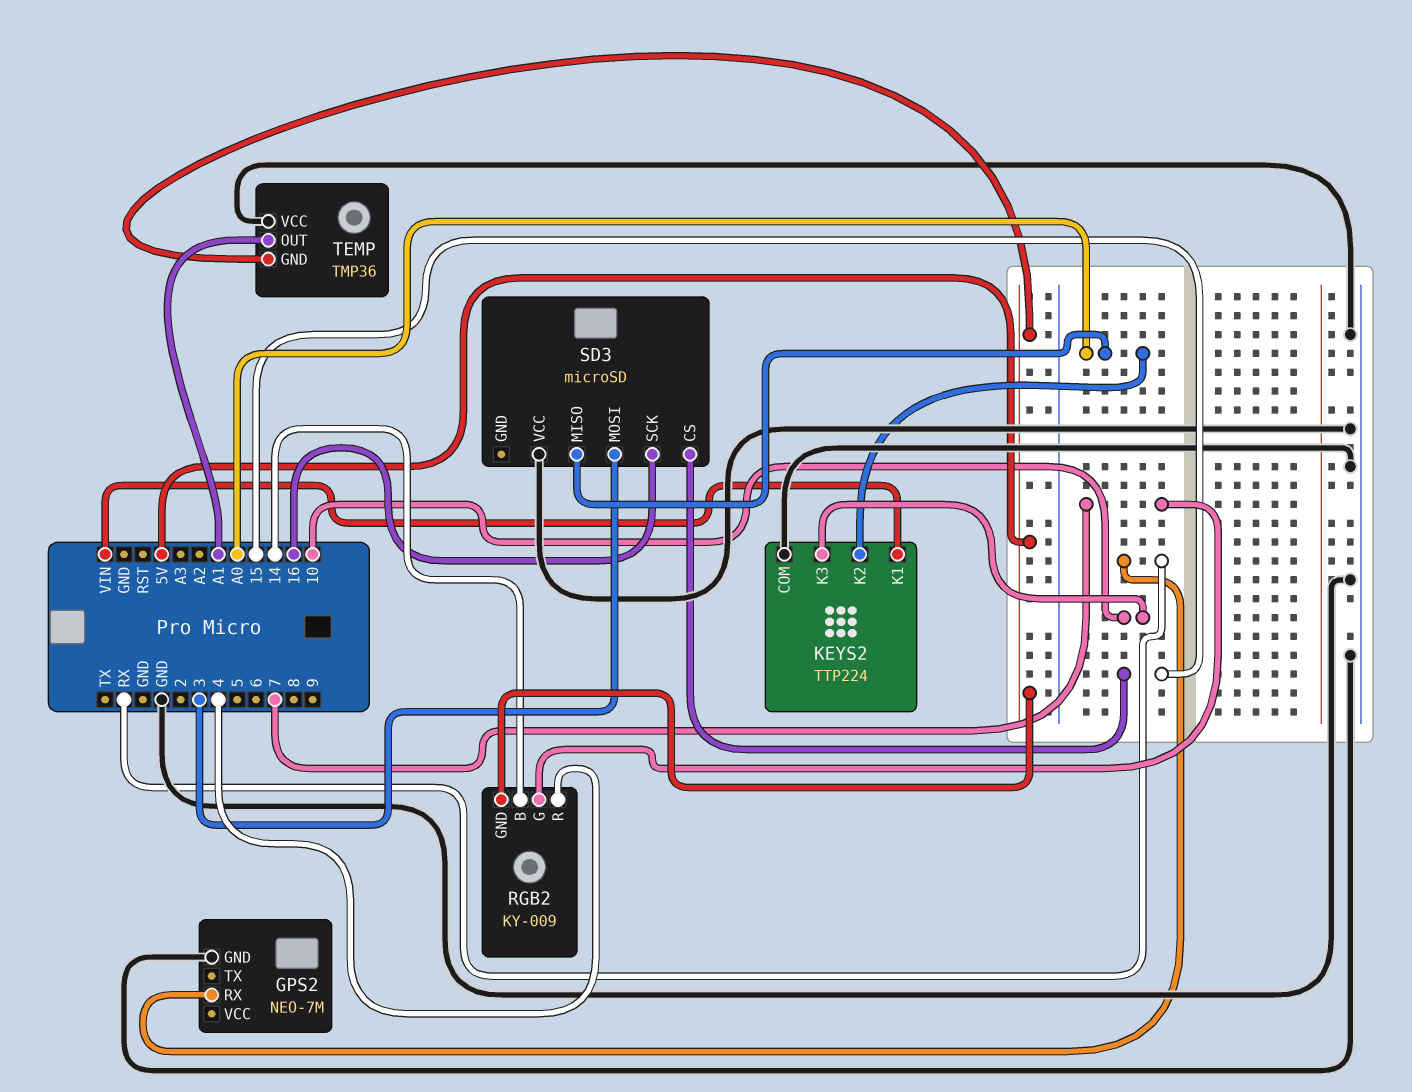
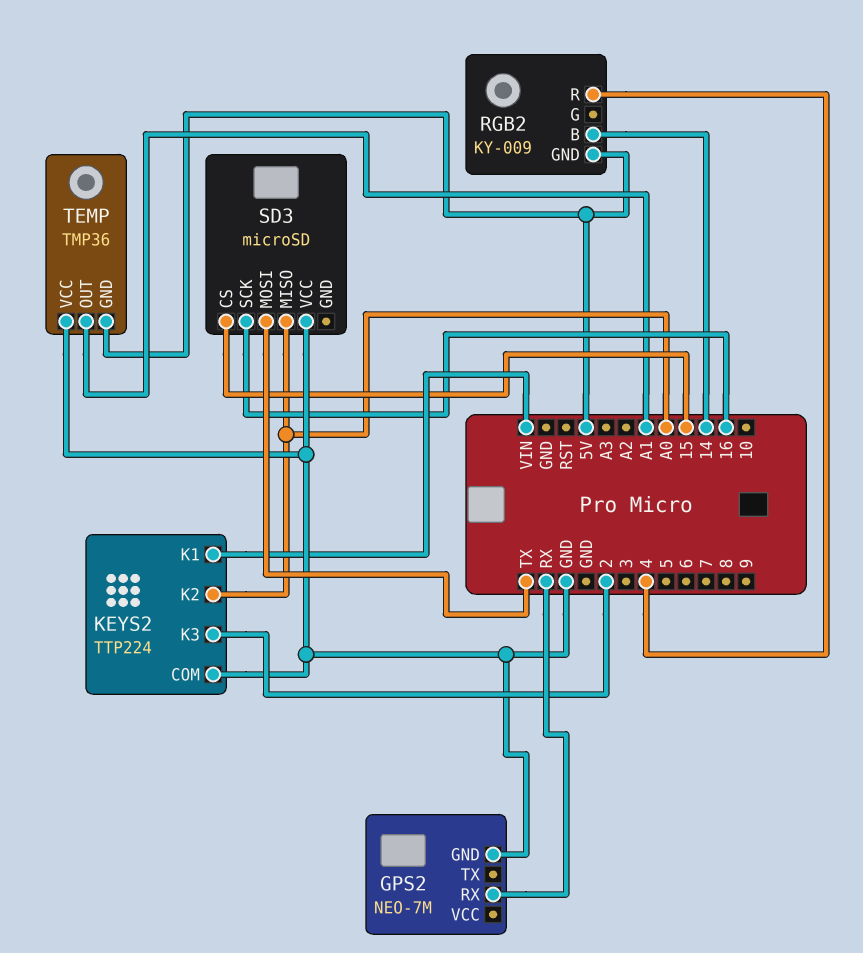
KEYS2 pin K3: 10 -> 2
RGB2 pin G: 7 -> none
SD3 pin MOSI: 3 -> TX

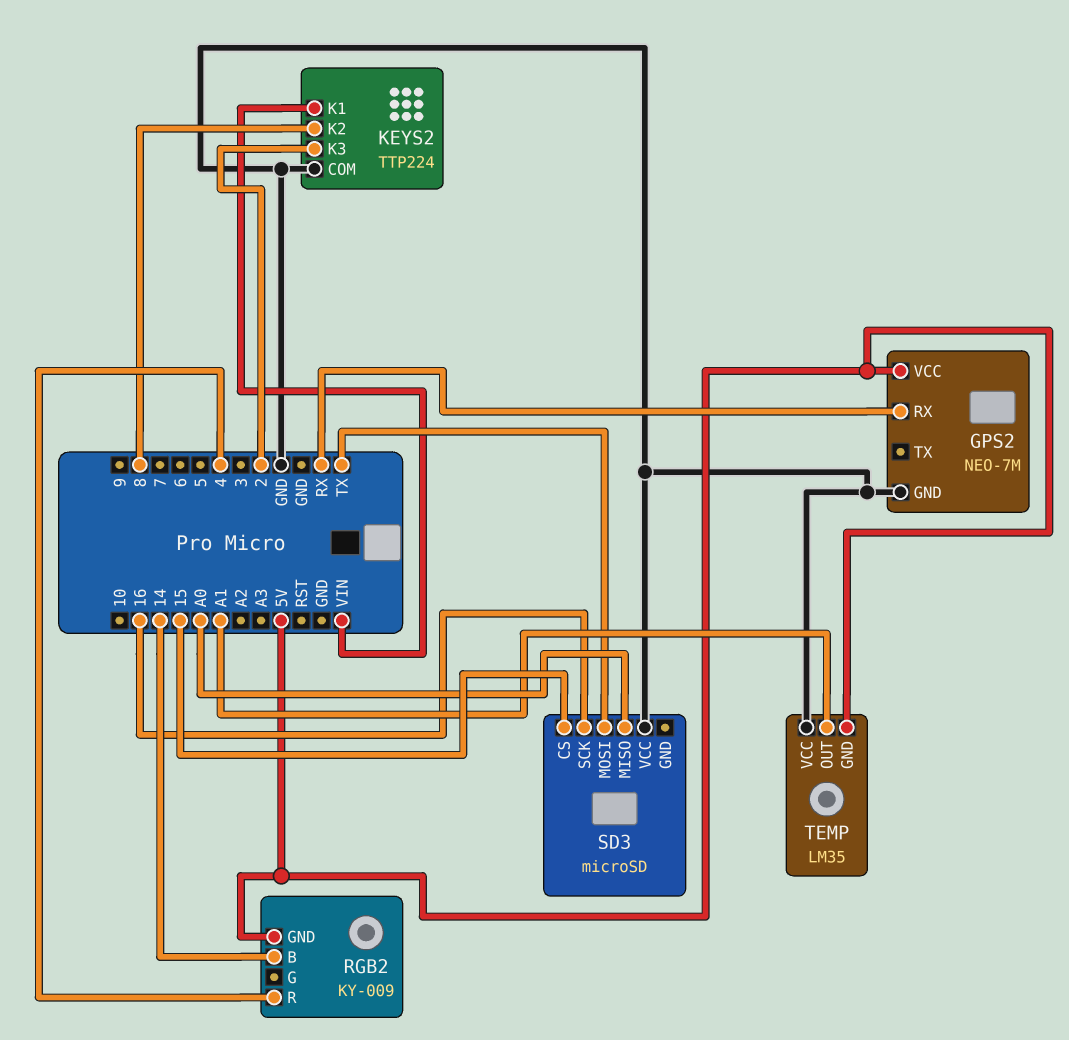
GPS2 pin VCC: none -> 5V
KEYS2 pin K2: A0 -> 8
TEMP: TMP36 -> LM35

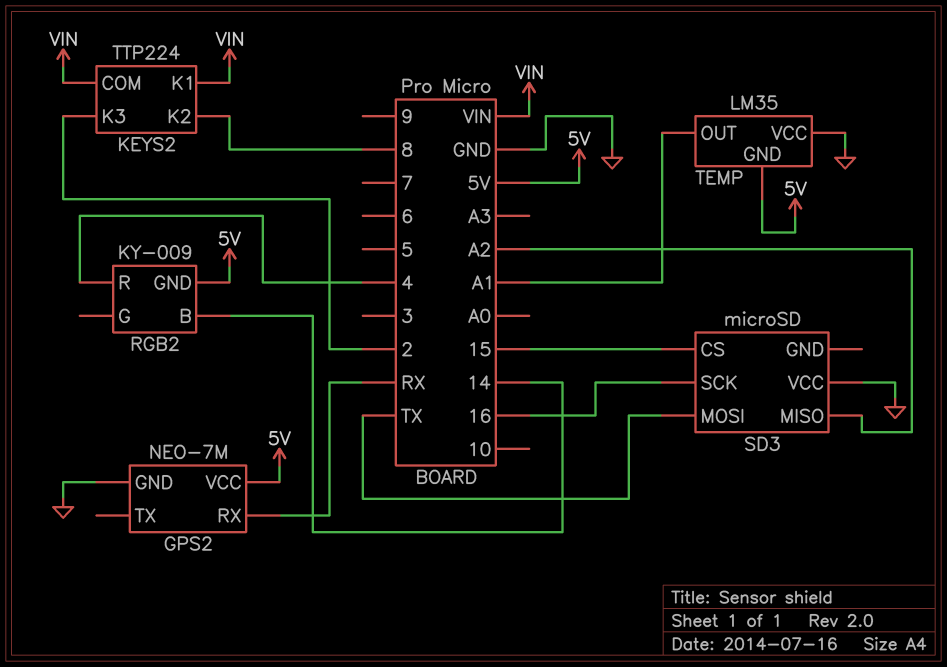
KEYS2 pin COM: GND -> VIN
SD3 pin MISO: A0 -> A2

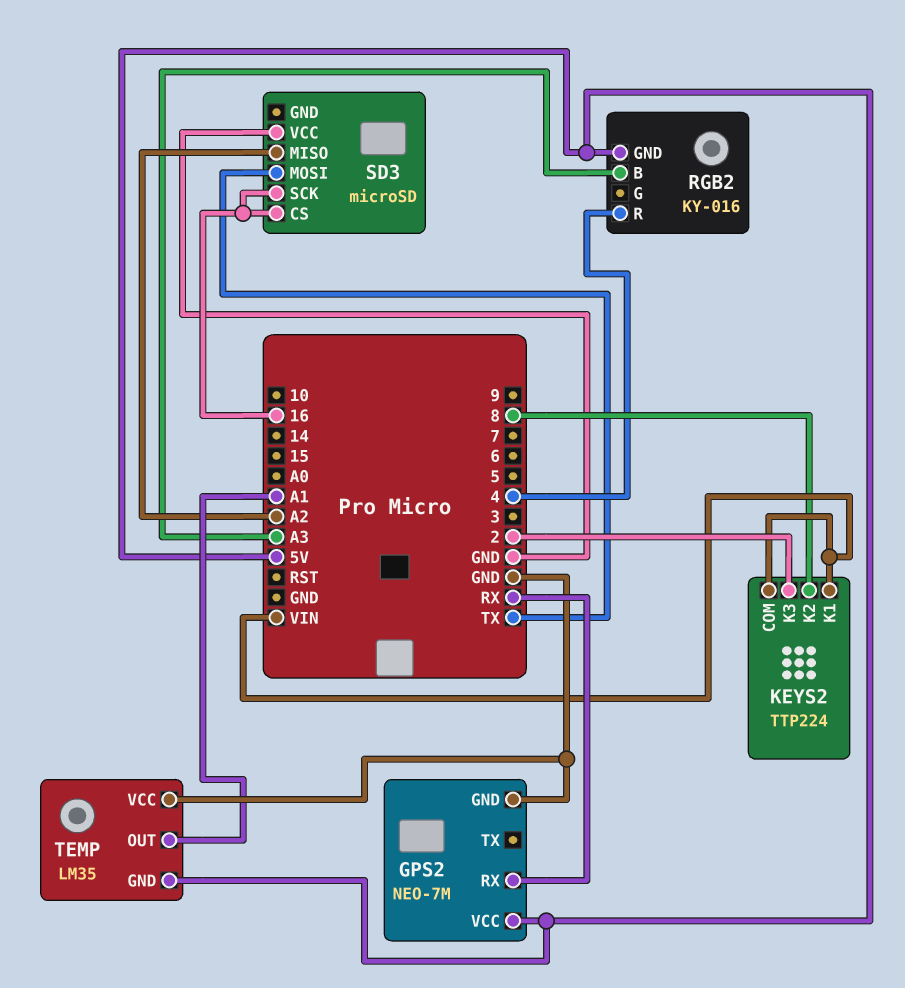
RGB2: KY-009 -> KY-016
RGB2 pin B: 14 -> A3
SD3 pin CS: 15 -> 16

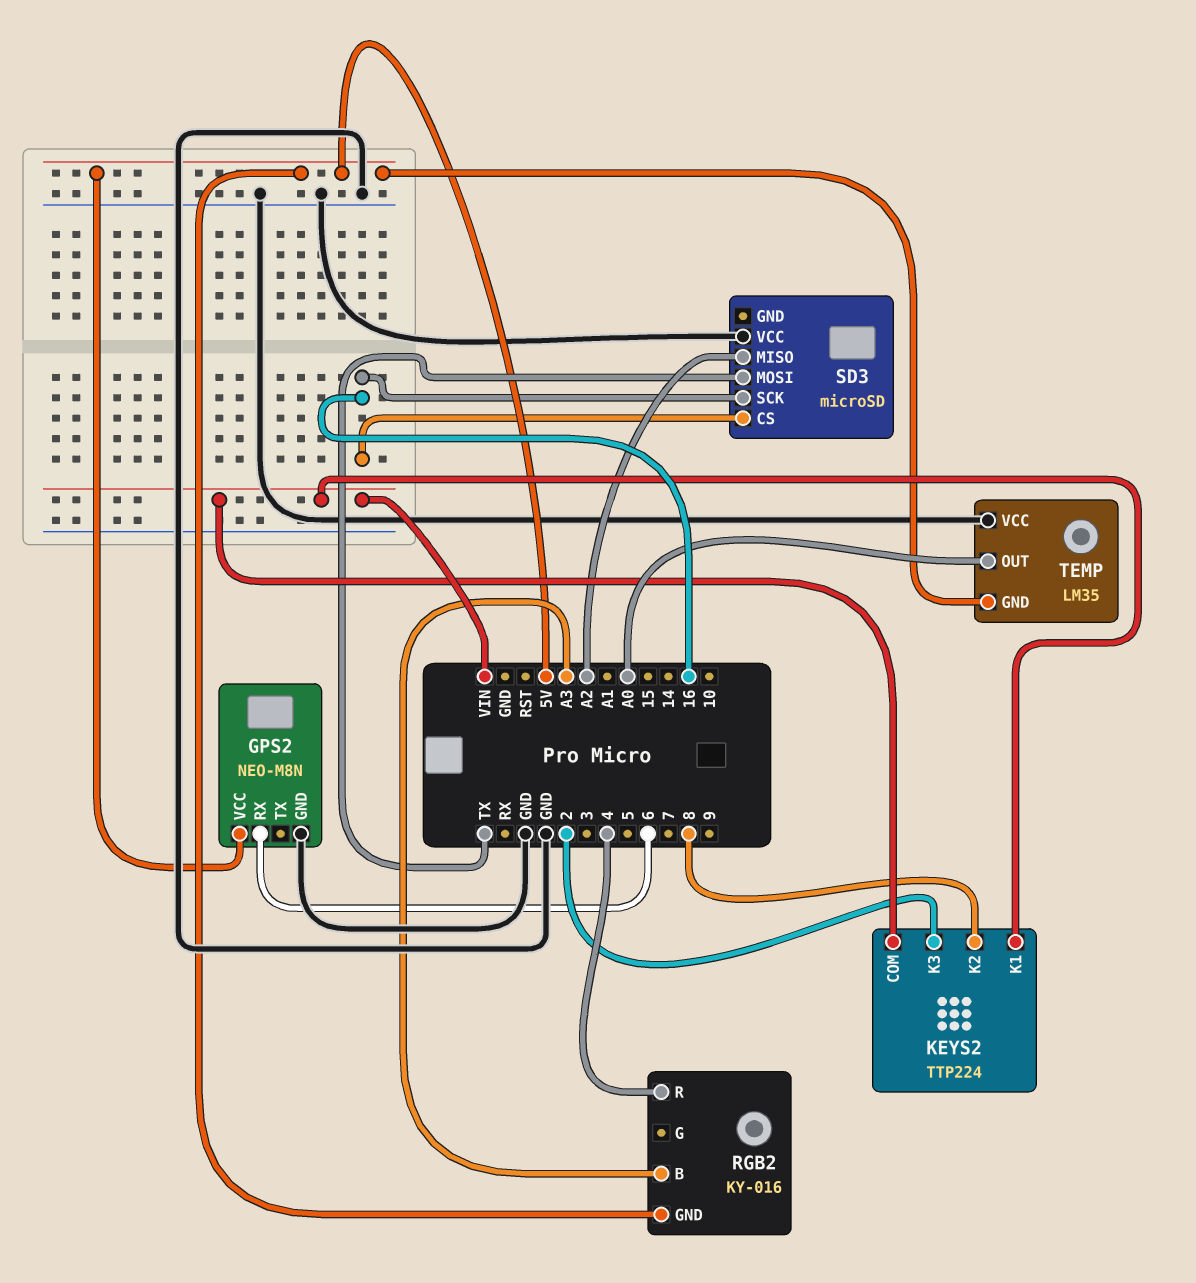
GPS2: NEO-7M -> NEO-M8N
GPS2 pin RX: RX -> 6
TEMP pin OUT: A1 -> A0

